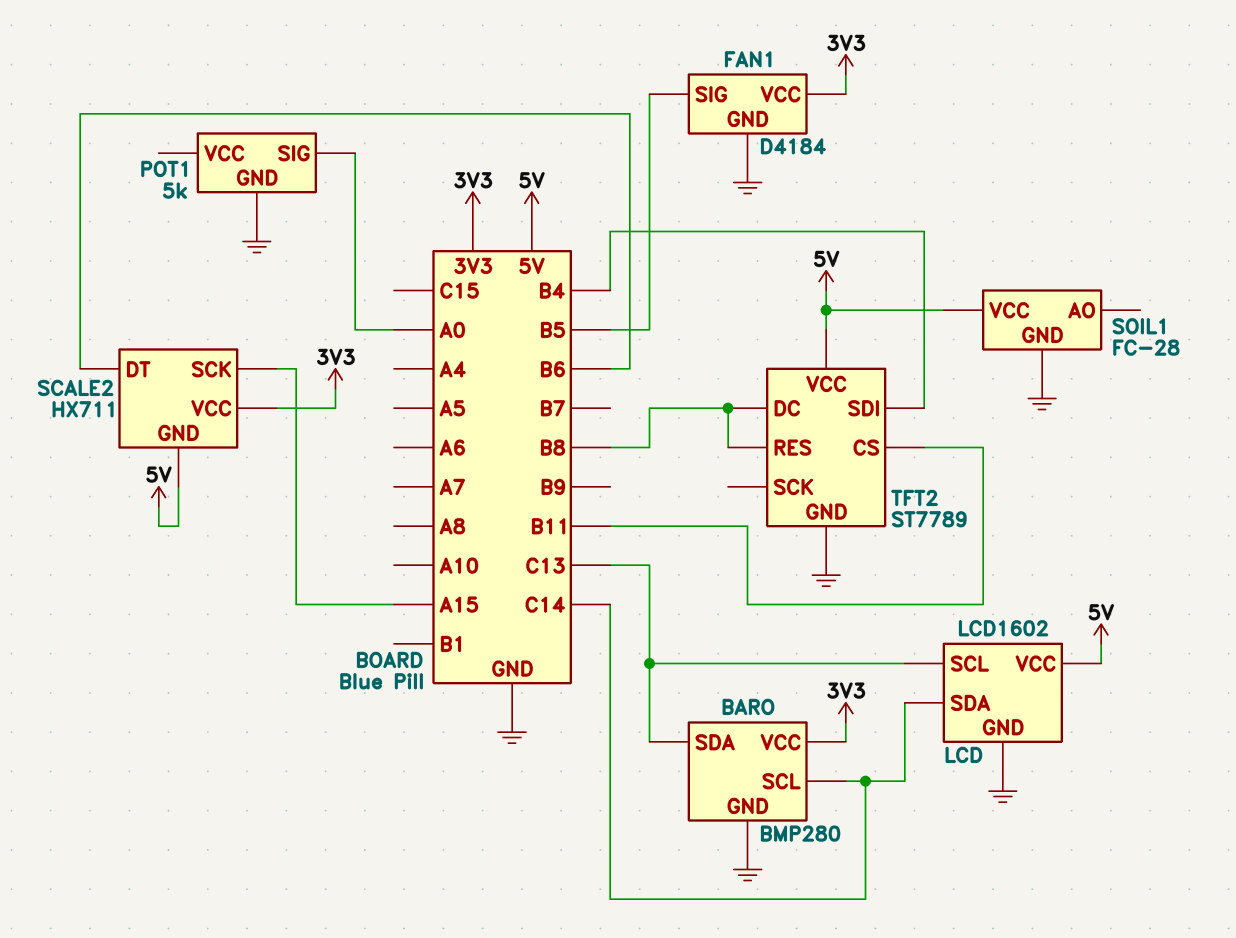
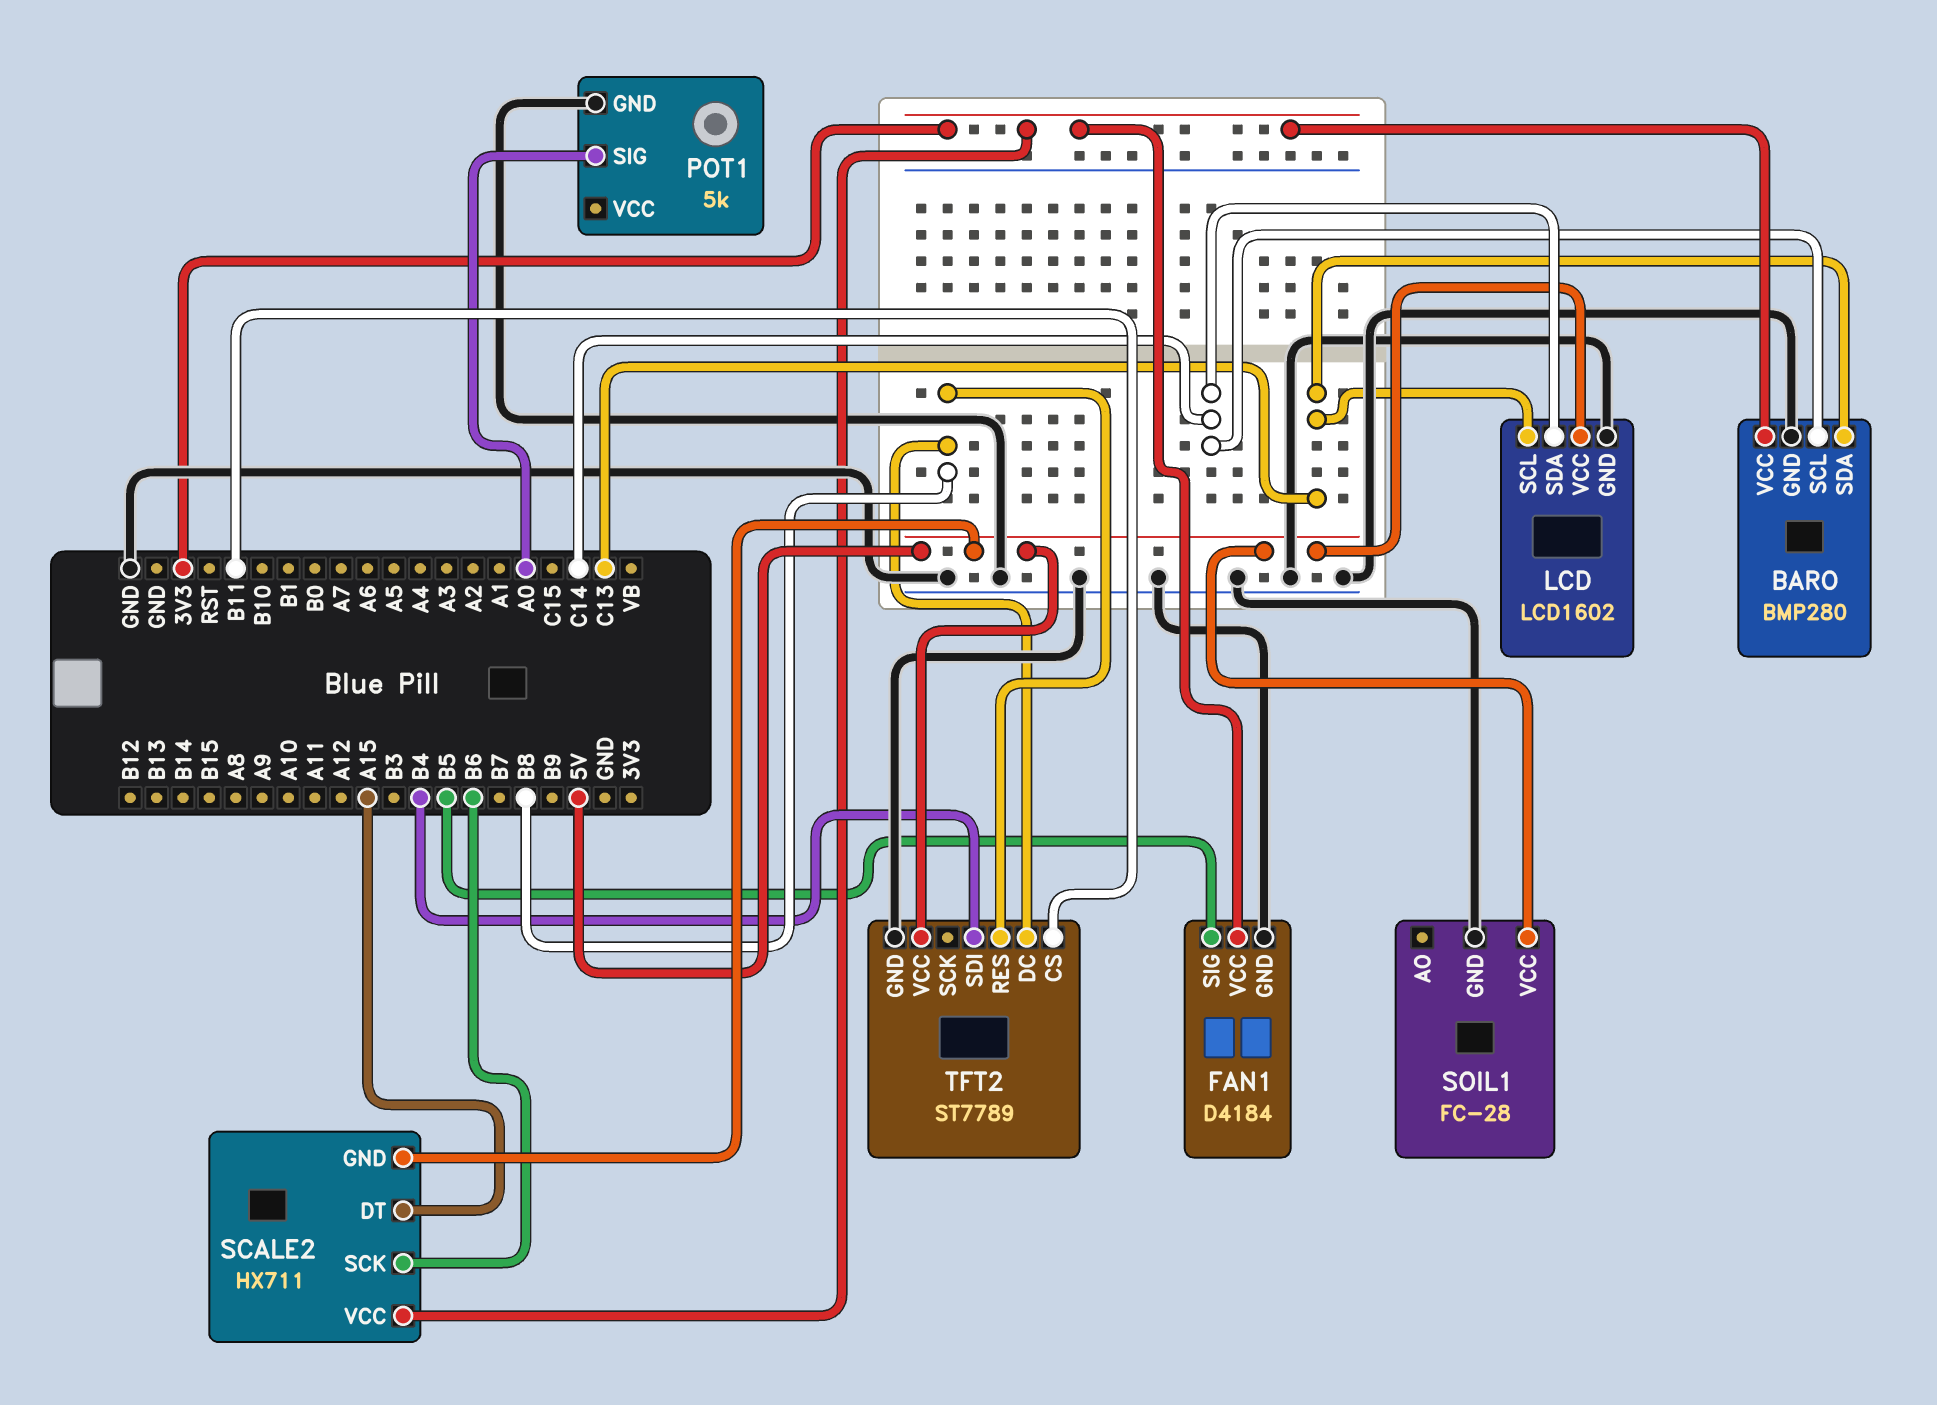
SCALE2 pin DT: B6 -> A15
SCALE2 pin SCK: A15 -> B6

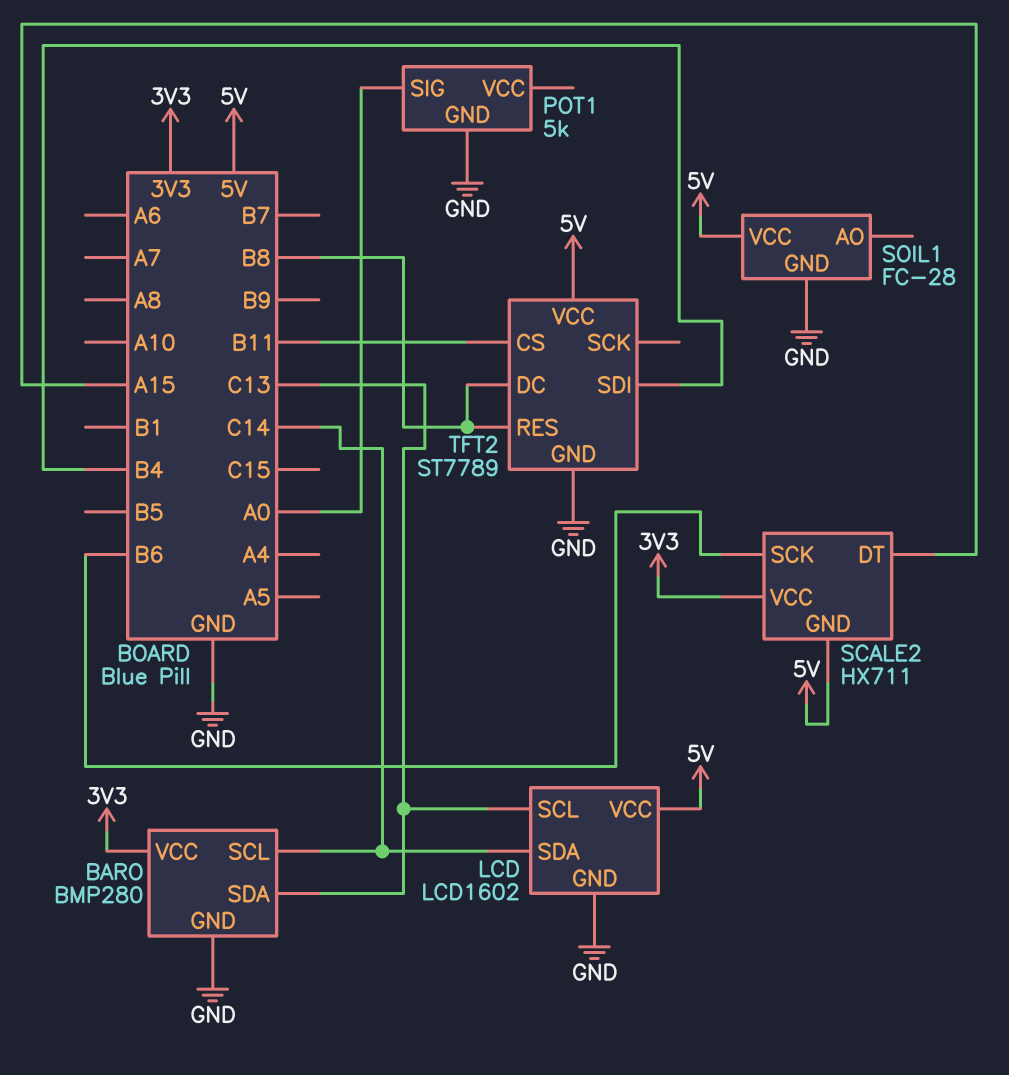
FAN1: D4184 -> none
FAN1 pin GND: GND -> none
FAN1 pin SIG: B5 -> none
FAN1 pin VCC: 3V3 -> none

